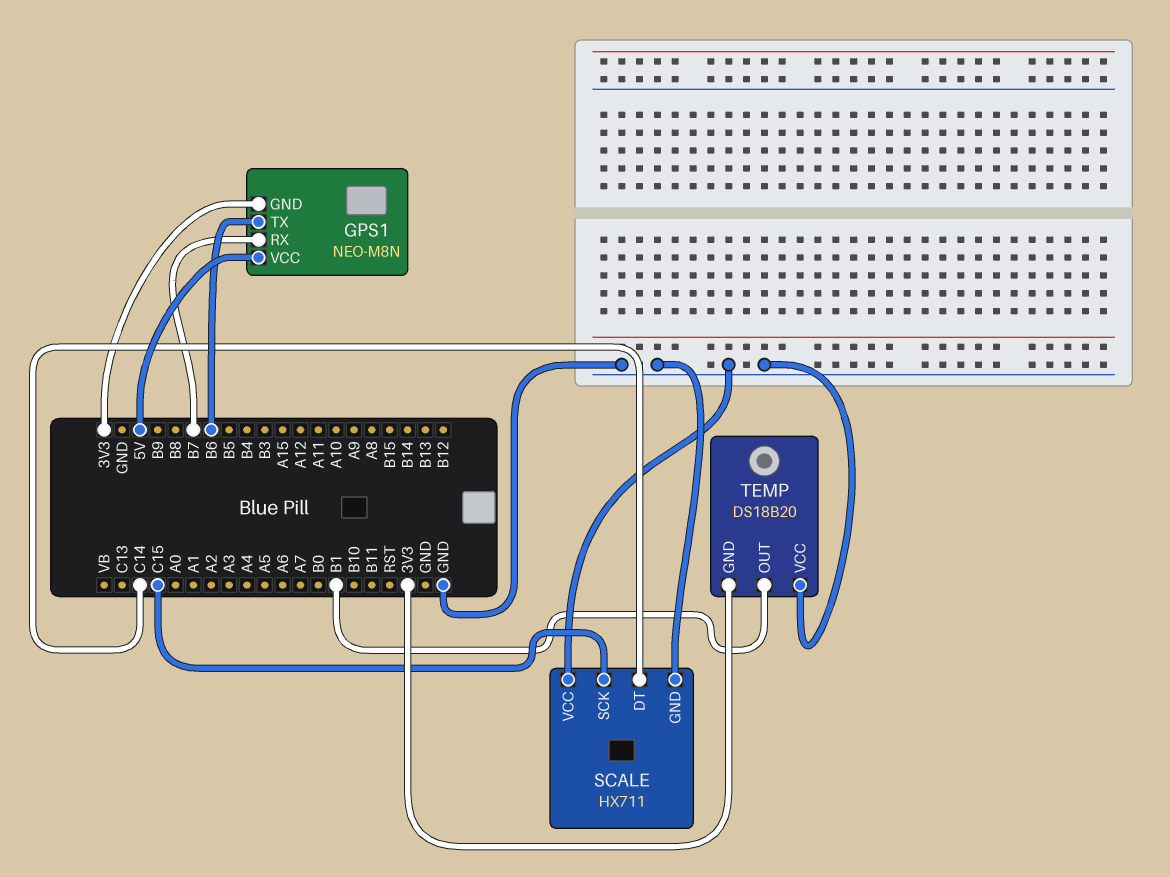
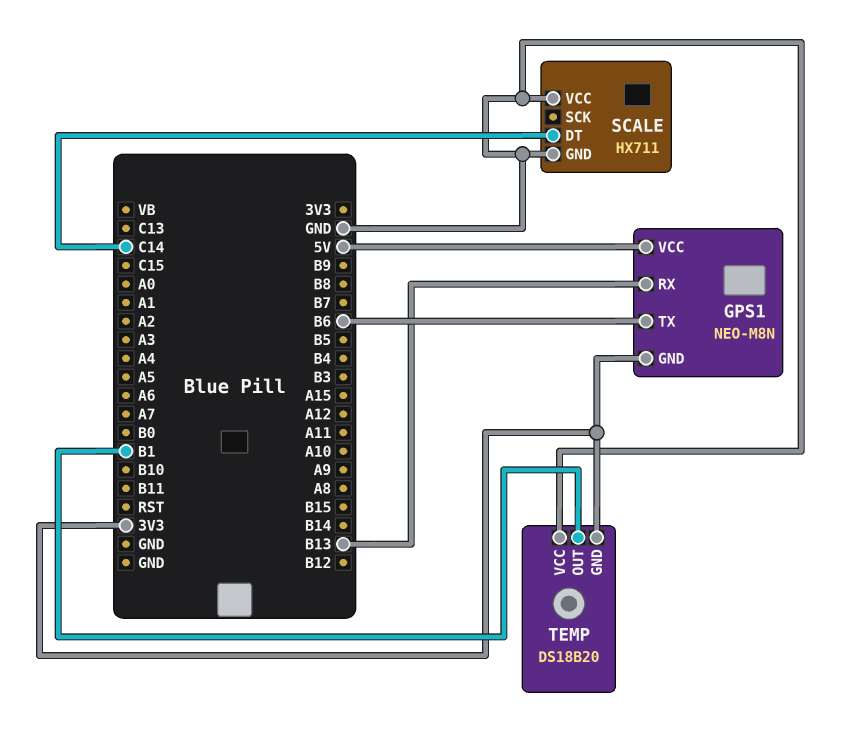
GPS1 pin RX: B7 -> B13
SCALE pin SCK: C15 -> none

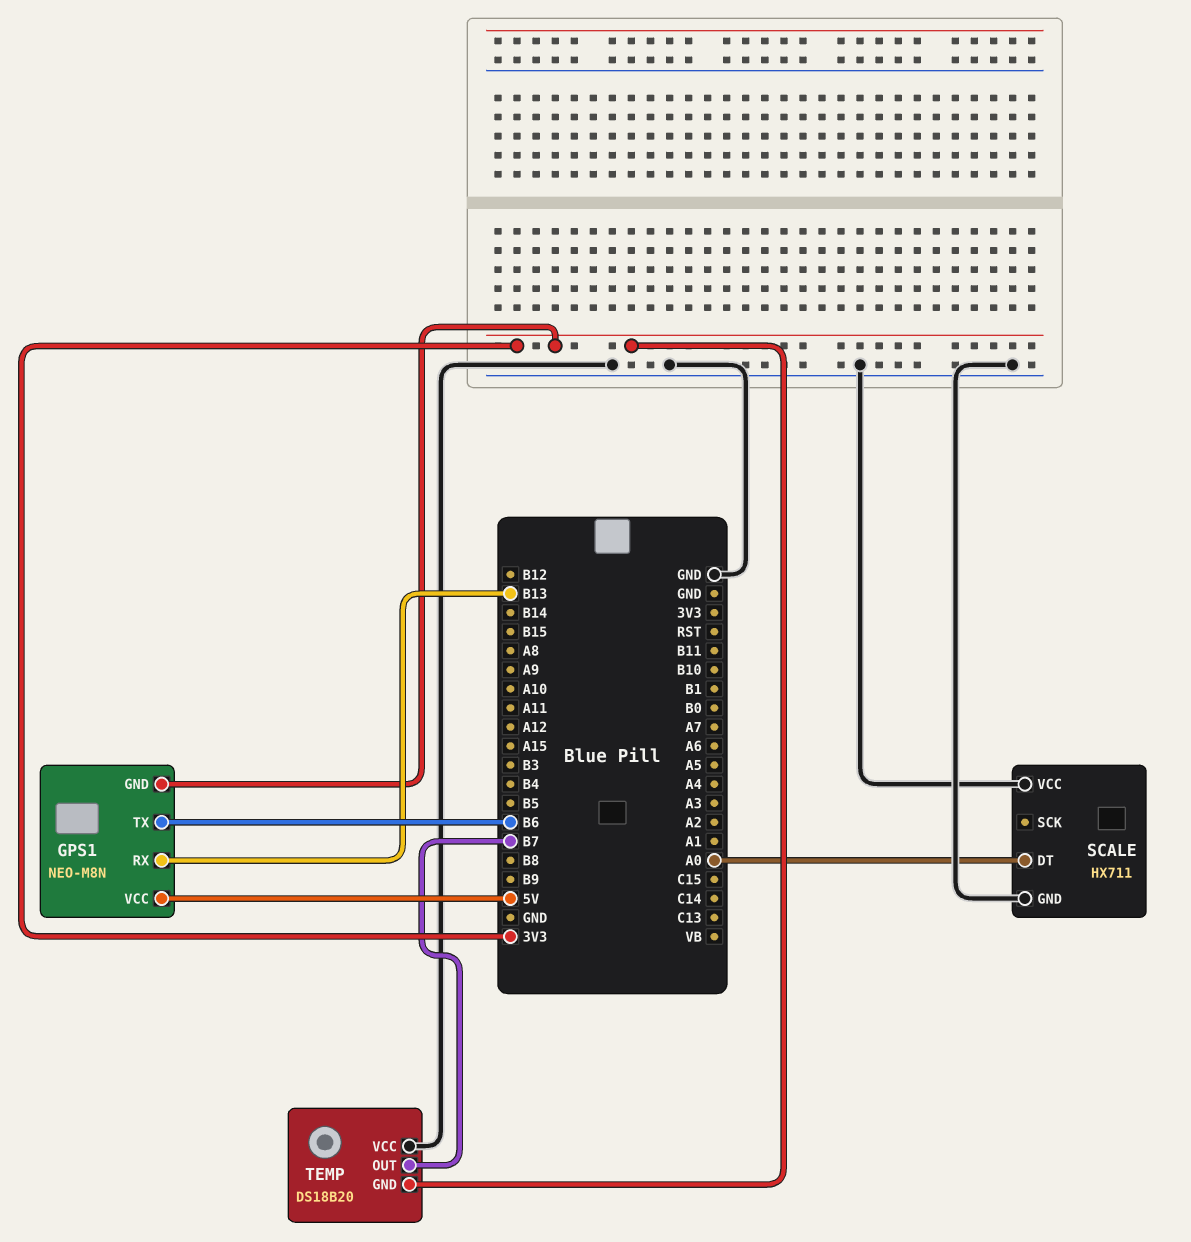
SCALE pin DT: C14 -> A0
TEMP pin OUT: B1 -> B7

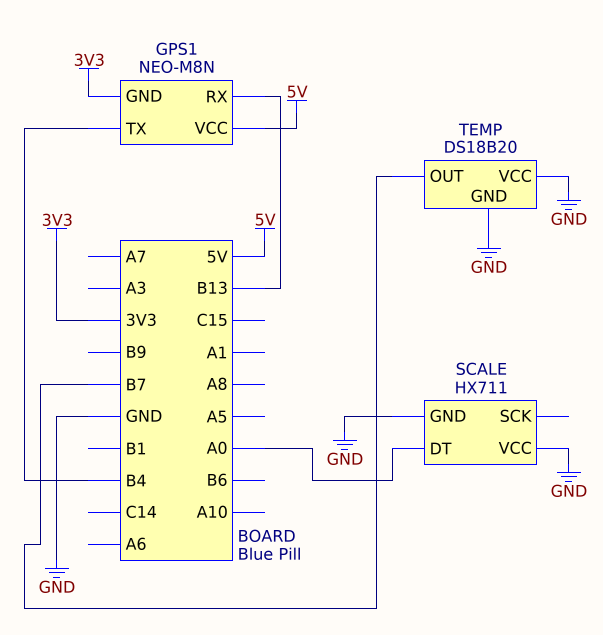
GPS1 pin TX: B6 -> B4
TEMP pin GND: 3V3 -> GND

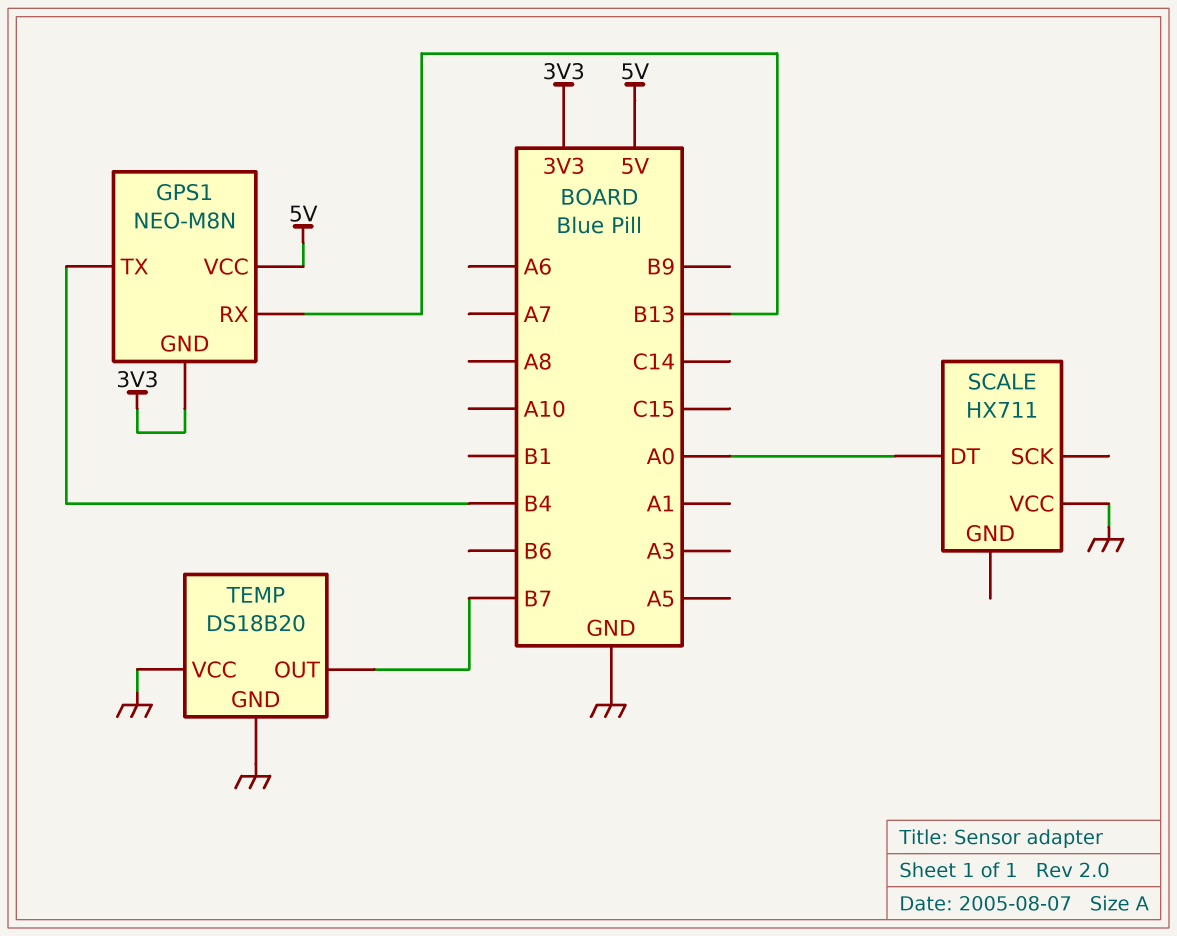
SCALE pin GND: GND -> none

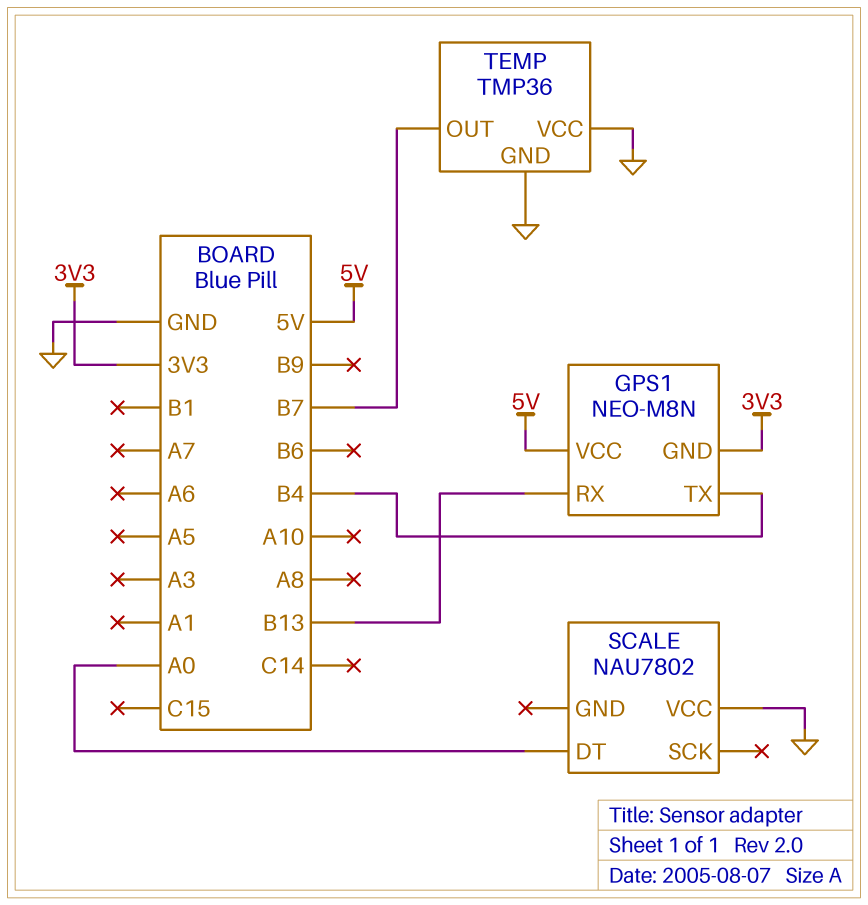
SCALE: HX711 -> NAU7802
TEMP: DS18B20 -> TMP36

